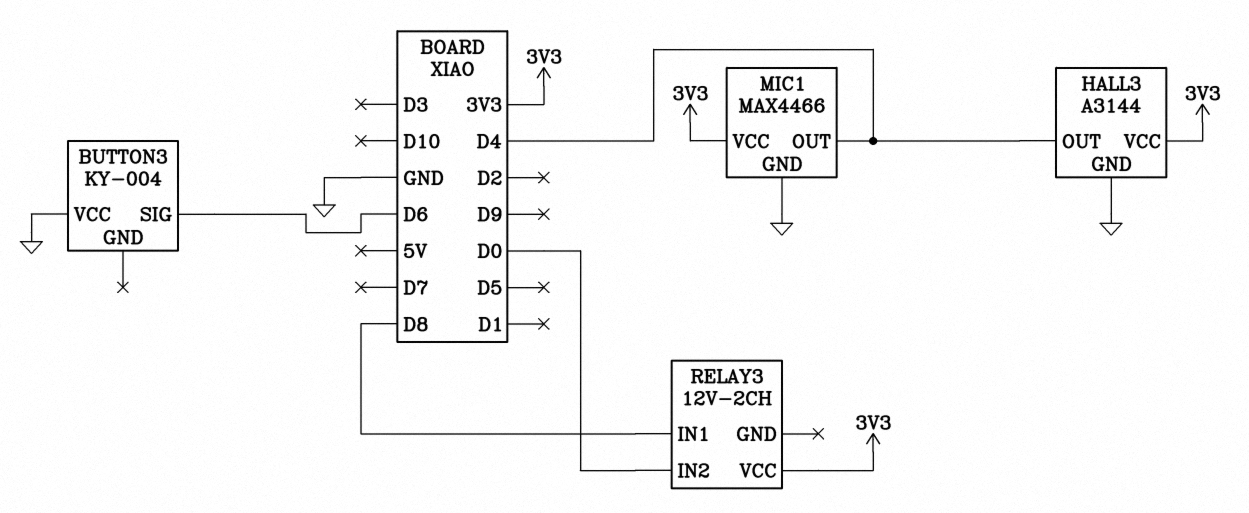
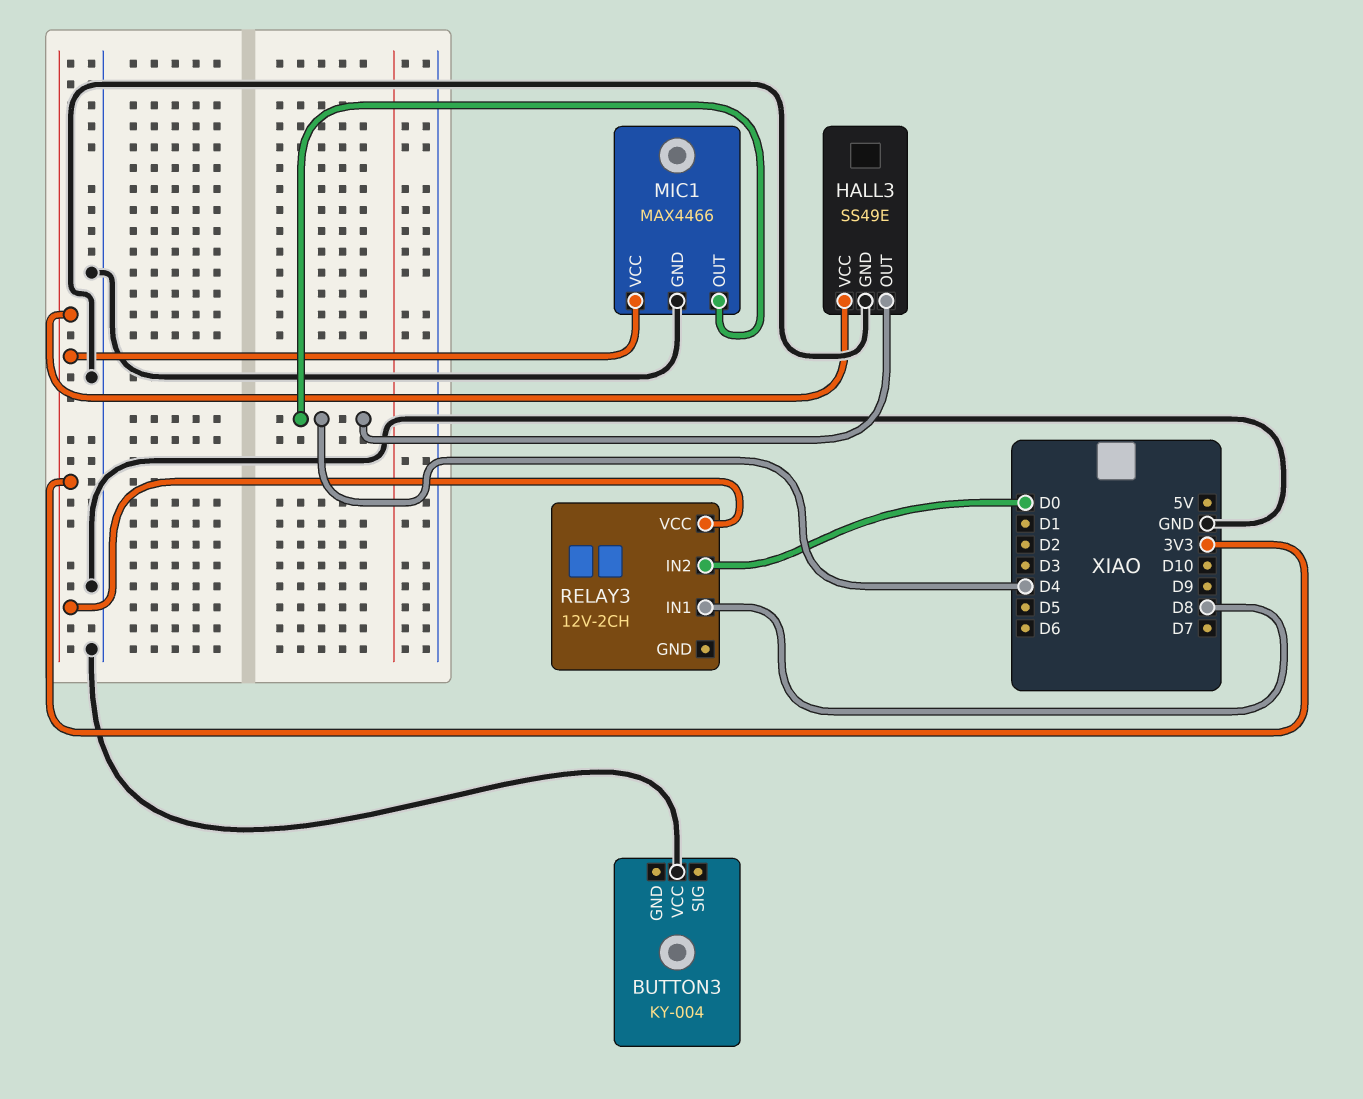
BUTTON3 pin SIG: D6 -> none
HALL3: A3144 -> SS49E

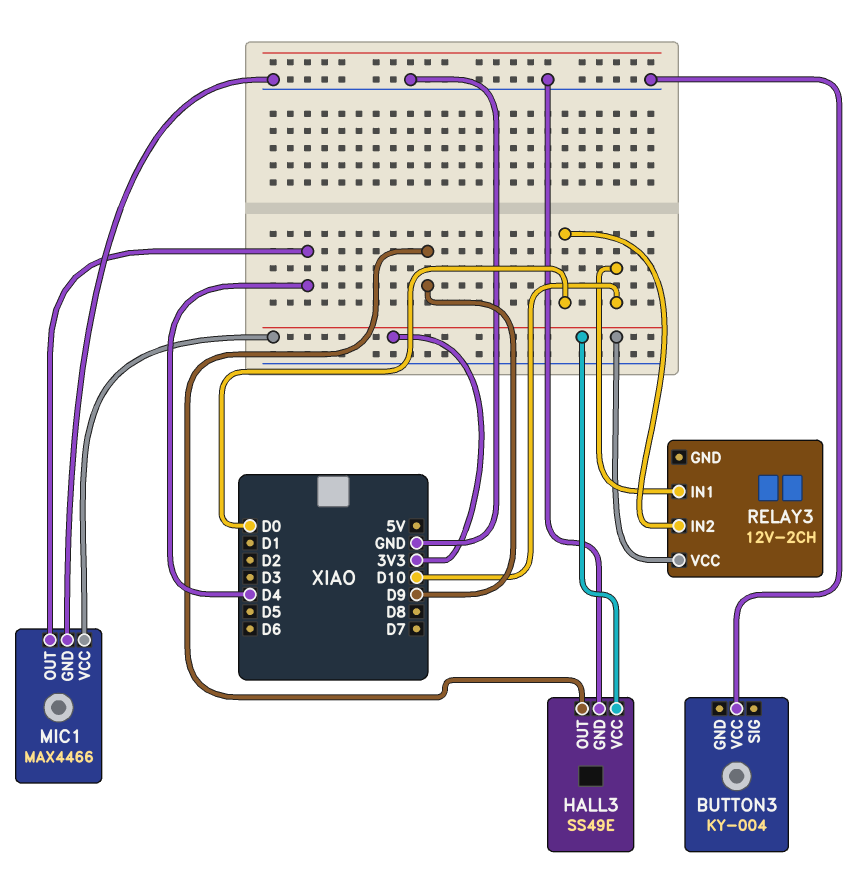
HALL3 pin OUT: D4 -> D9
RELAY3 pin IN1: D8 -> D10

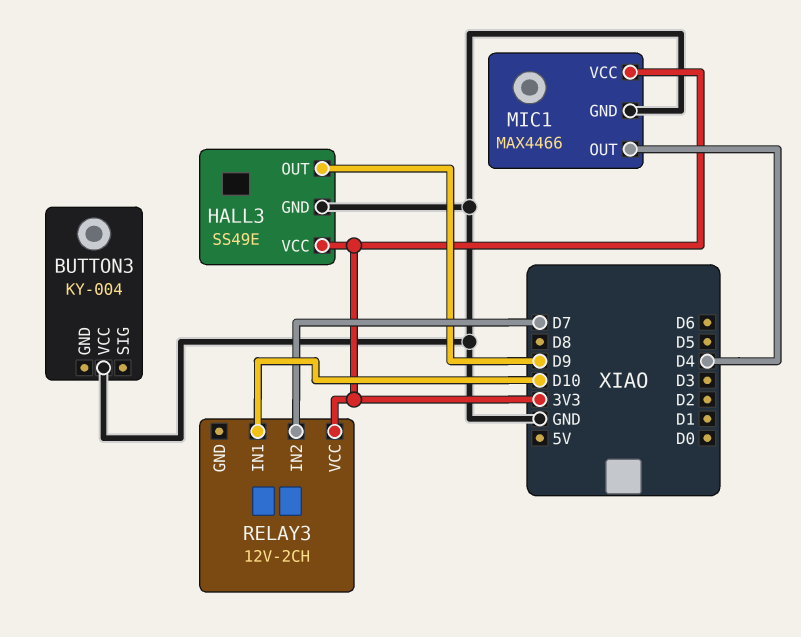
RELAY3 pin IN2: D0 -> D7

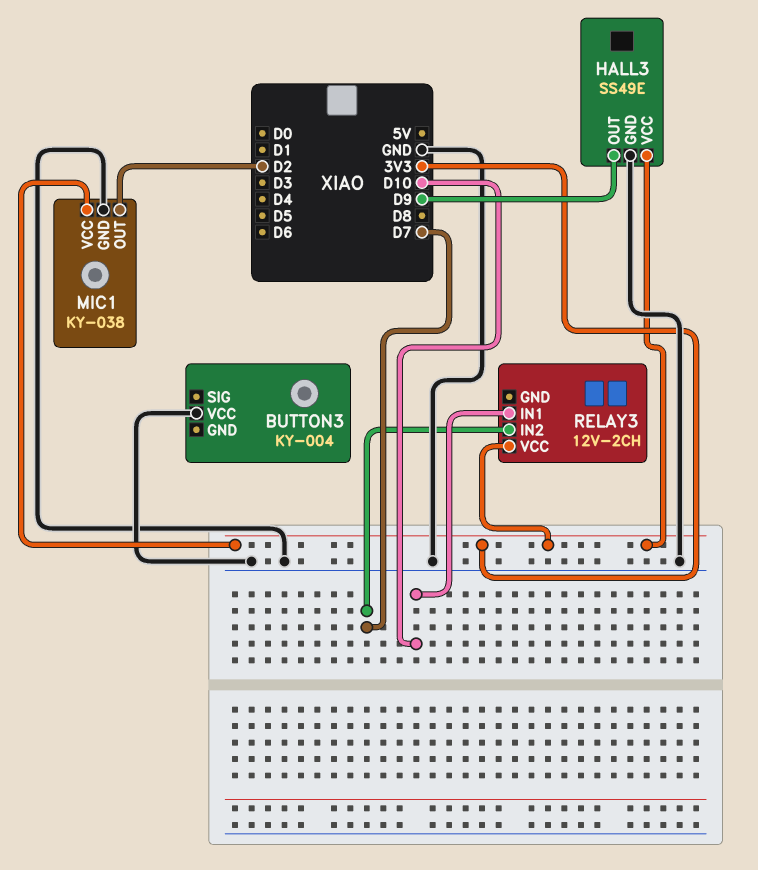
MIC1: MAX4466 -> KY-038
MIC1 pin OUT: D4 -> D2

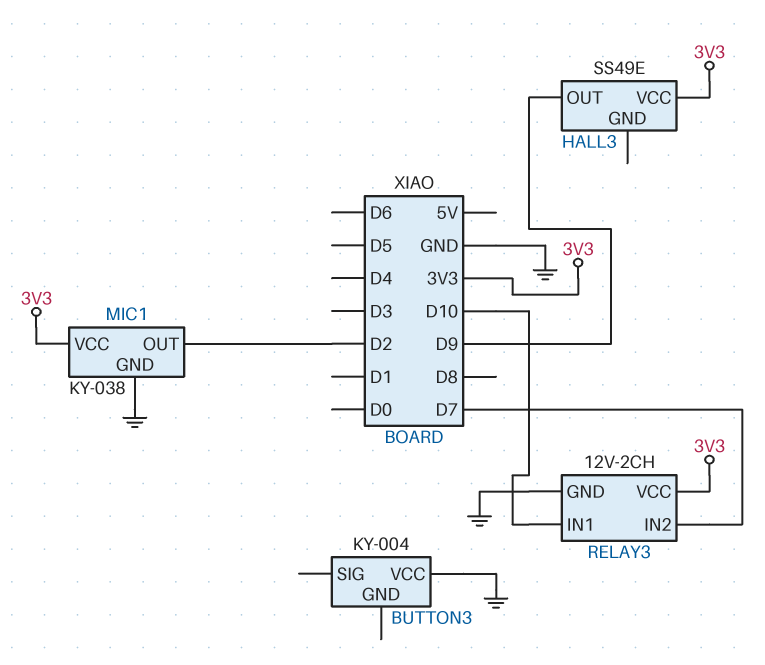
HALL3 pin GND: GND -> none
RELAY3 pin GND: none -> GND

